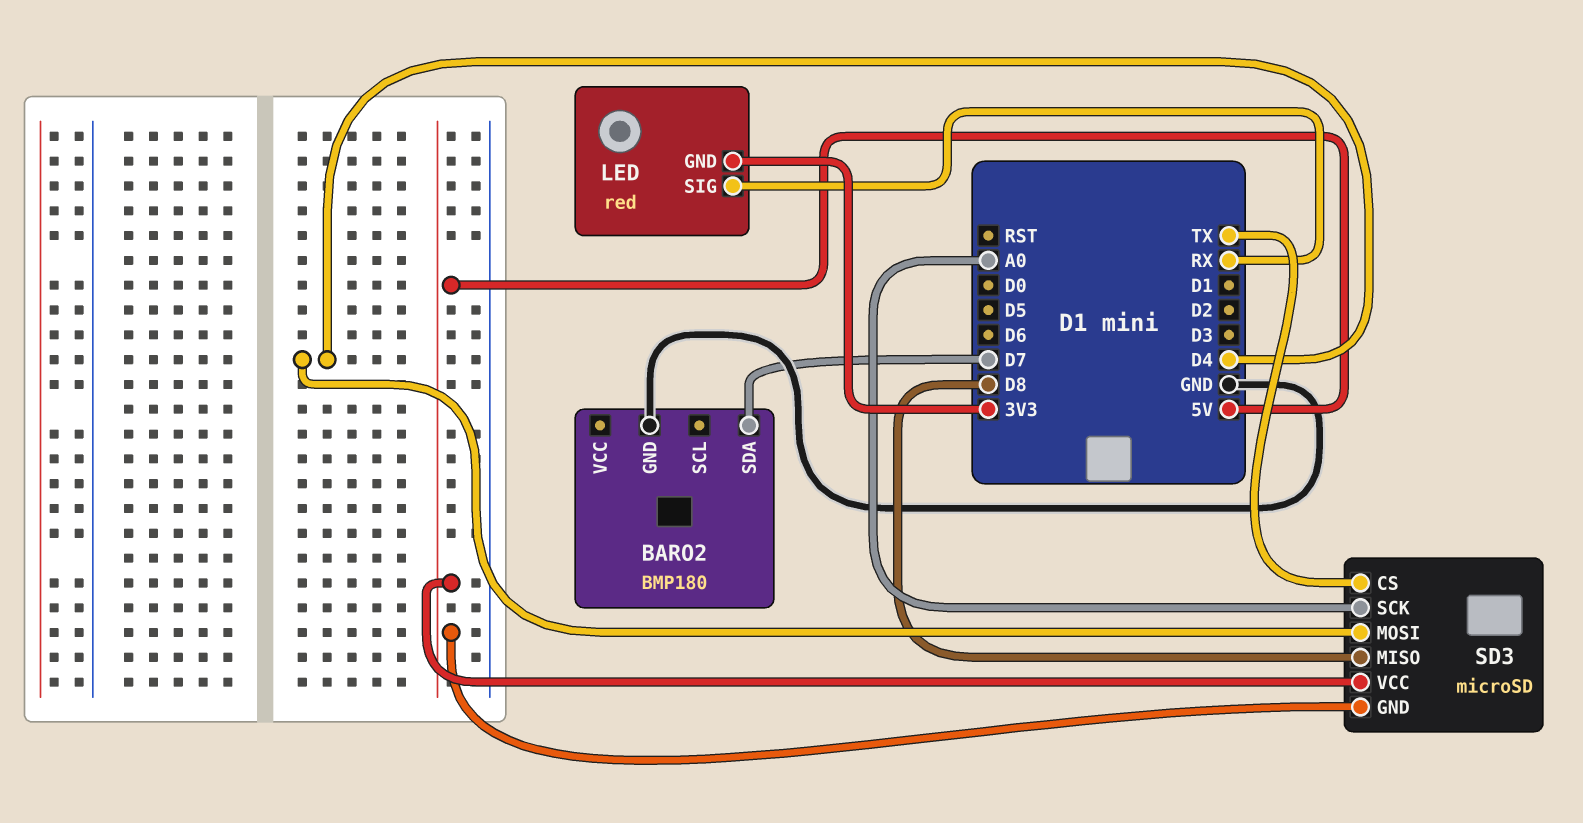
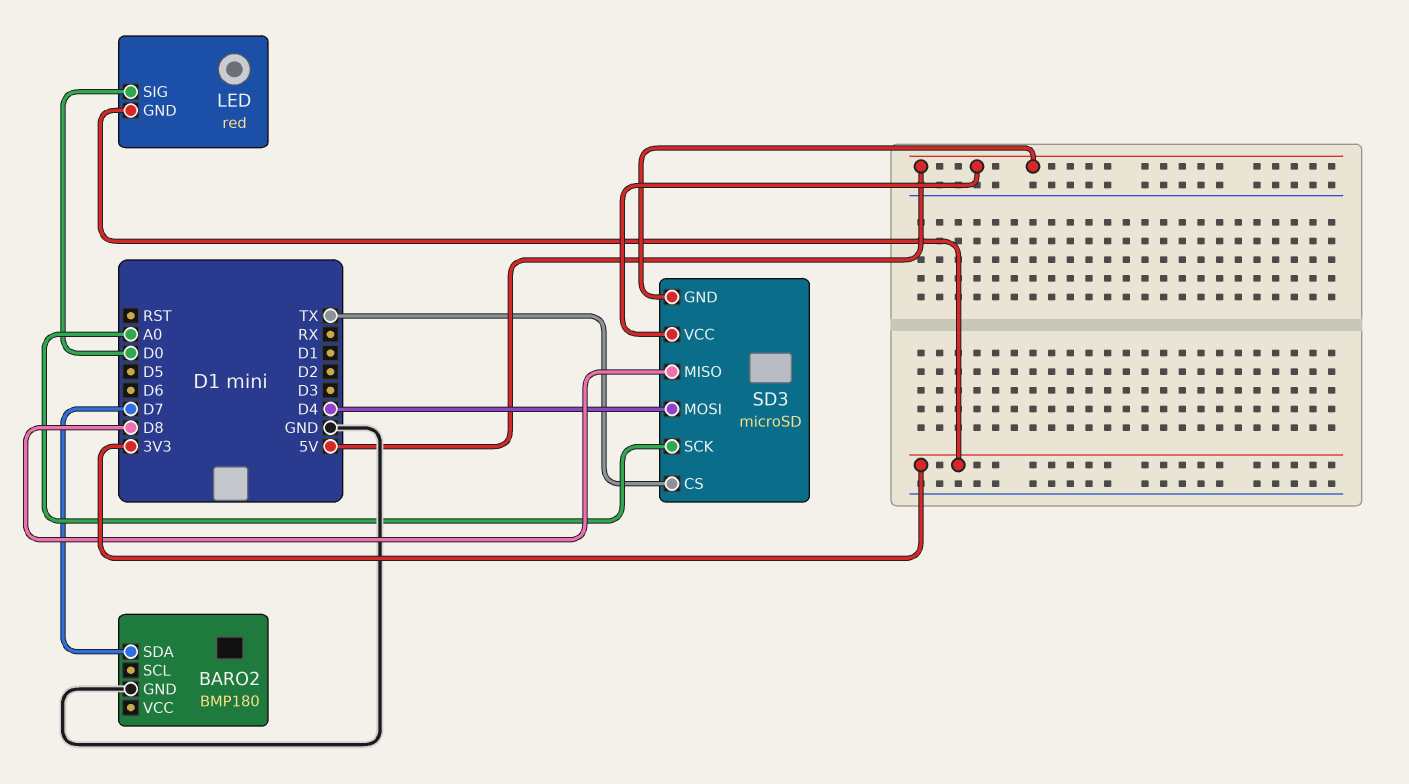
LED pin SIG: RX -> D0

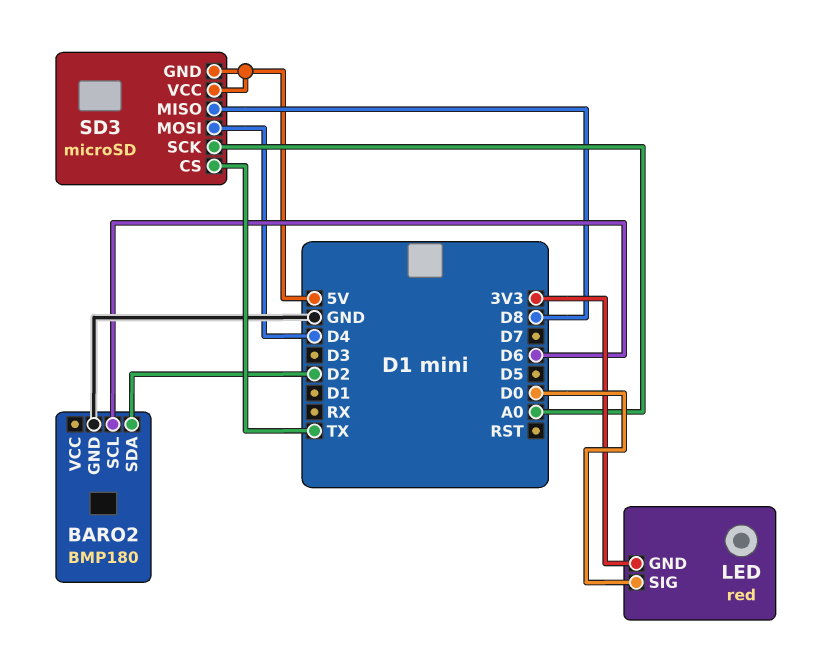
BARO2 pin SCL: none -> D6
BARO2 pin SDA: D7 -> D2

